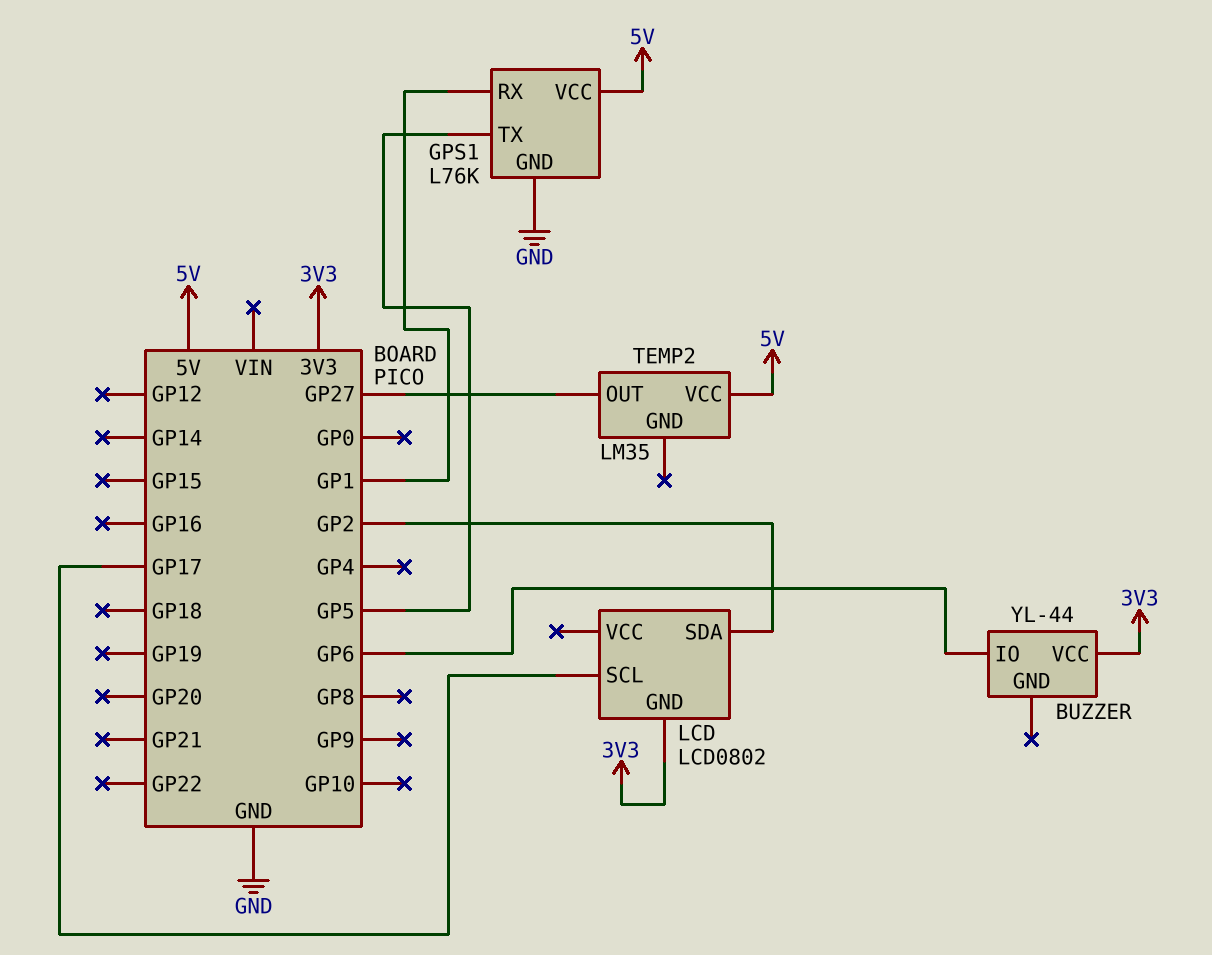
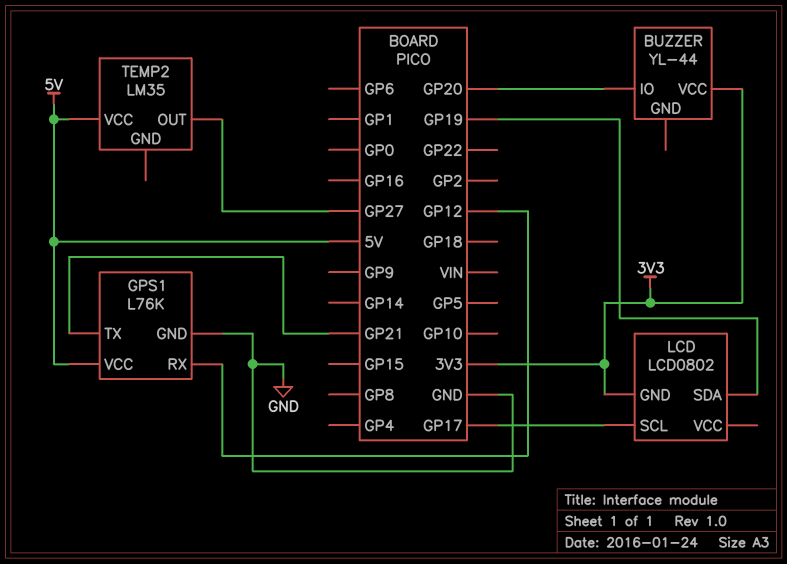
BUZZER pin IO: GP6 -> GP20
GPS1 pin RX: GP1 -> GP12
GPS1 pin TX: GP5 -> GP21
LCD pin SDA: GP2 -> GP19

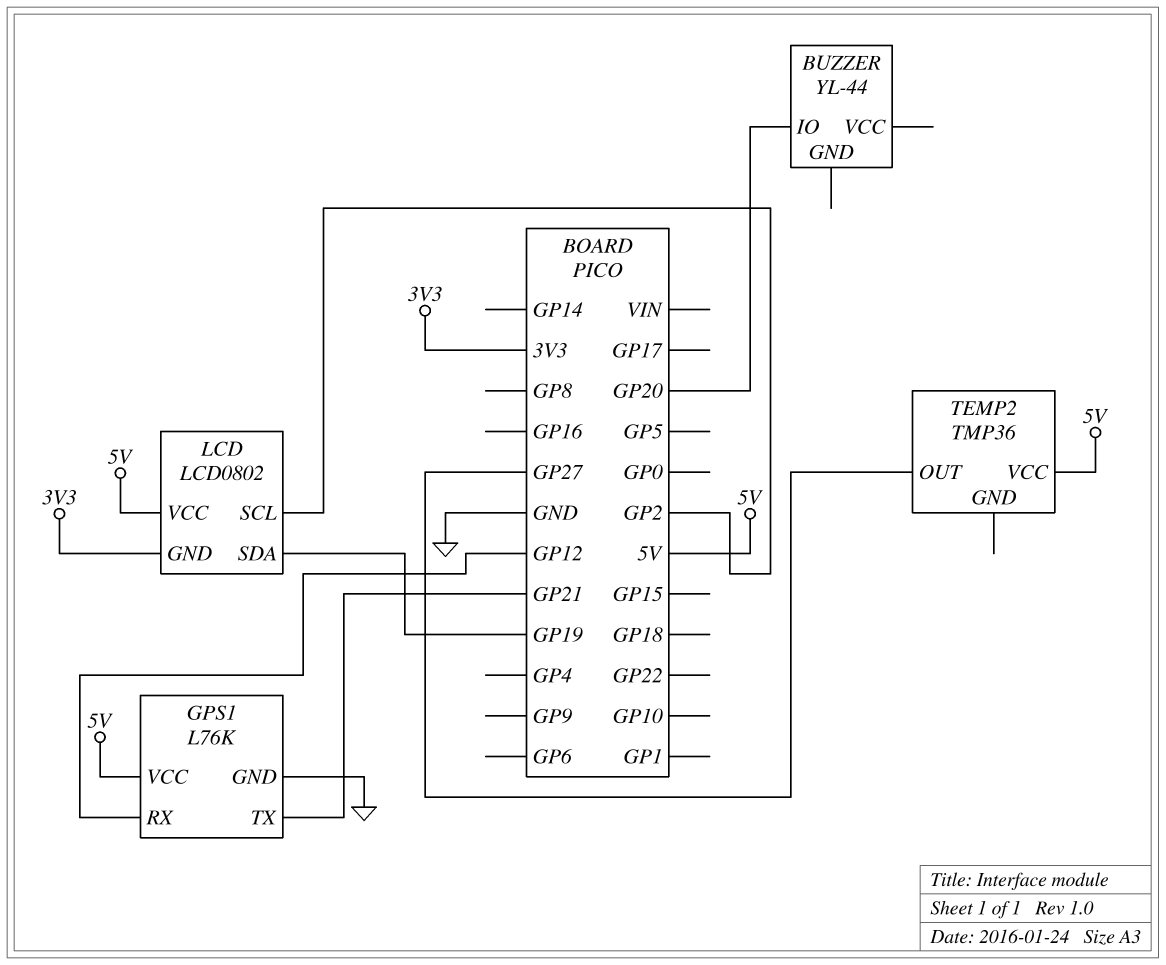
BUZZER pin VCC: 3V3 -> none
LCD pin SCL: GP17 -> GP2
LCD pin VCC: none -> 5V
TEMP2: LM35 -> TMP36

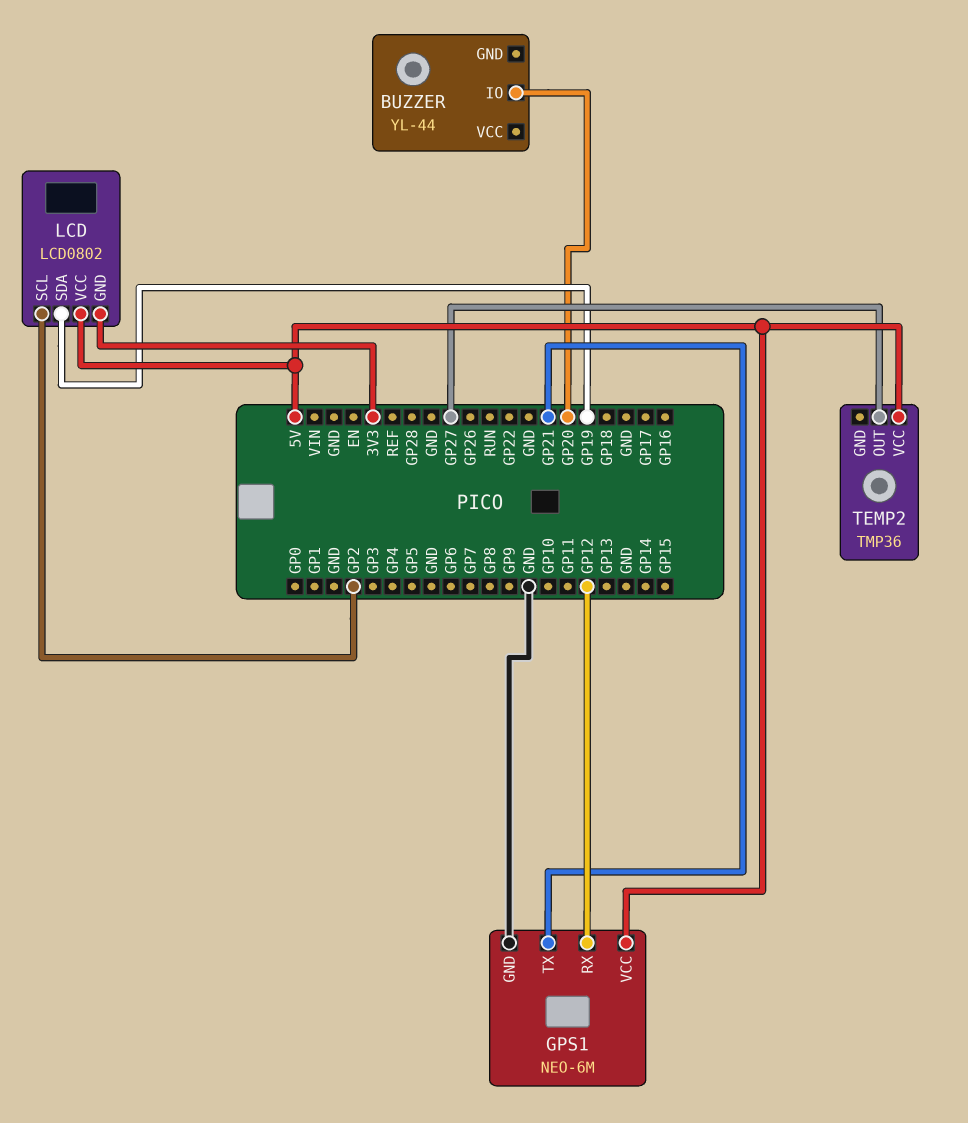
GPS1: L76K -> NEO-6M

